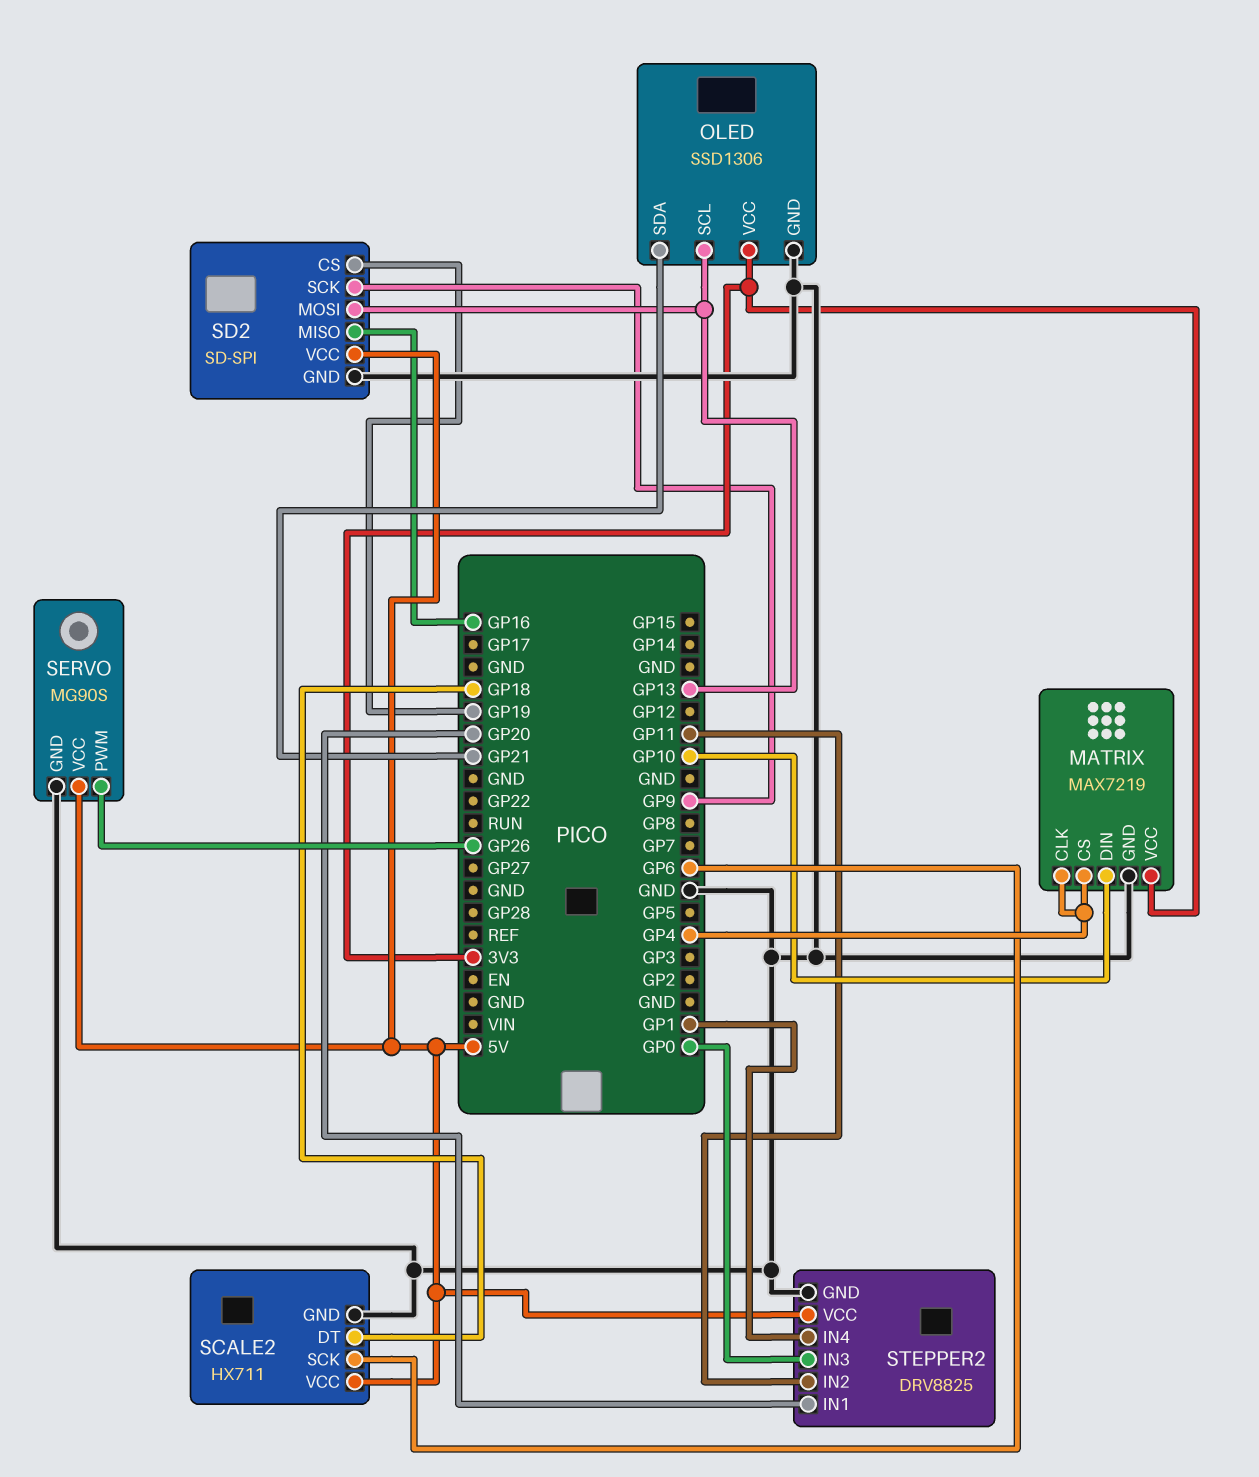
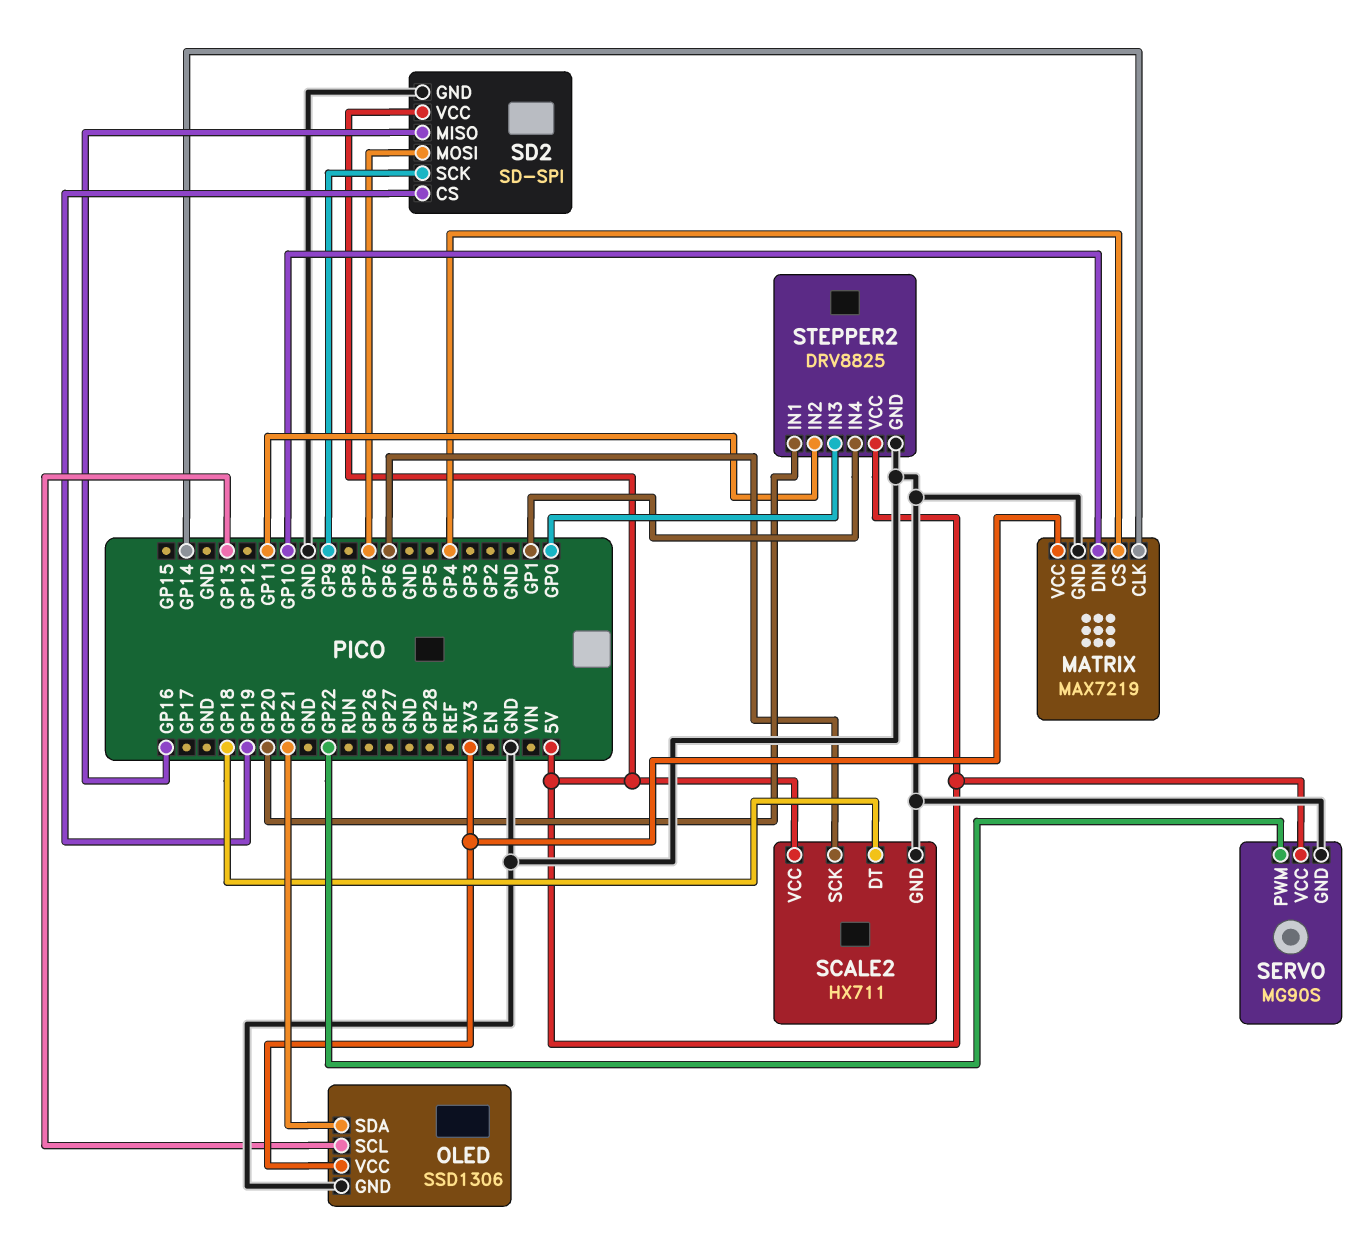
MATRIX pin CLK: GP4 -> GP14
SD2 pin MOSI: GP13 -> GP7
SERVO pin PWM: GP26 -> GP22

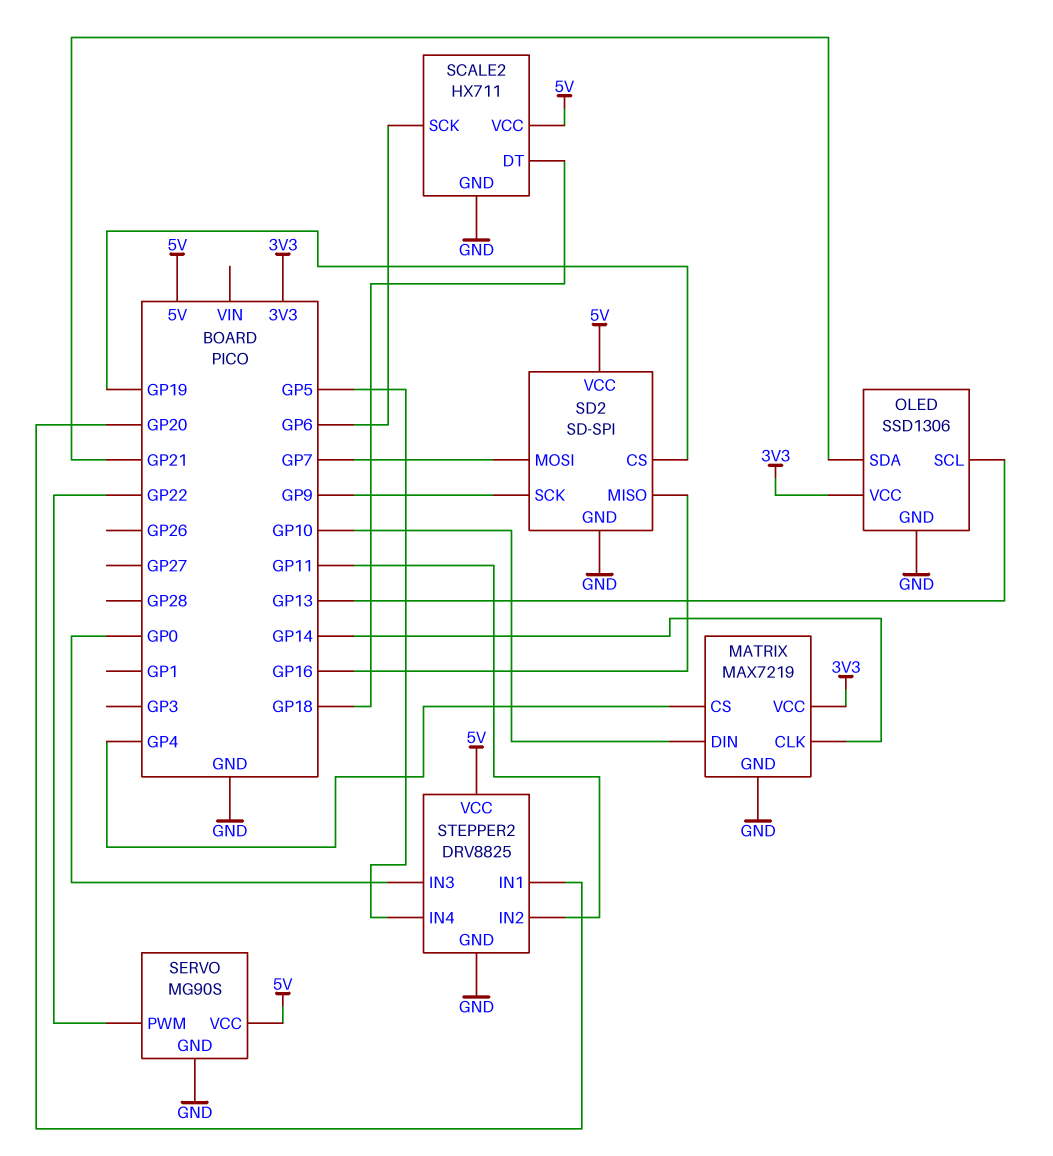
STEPPER2 pin IN4: GP1 -> GP5

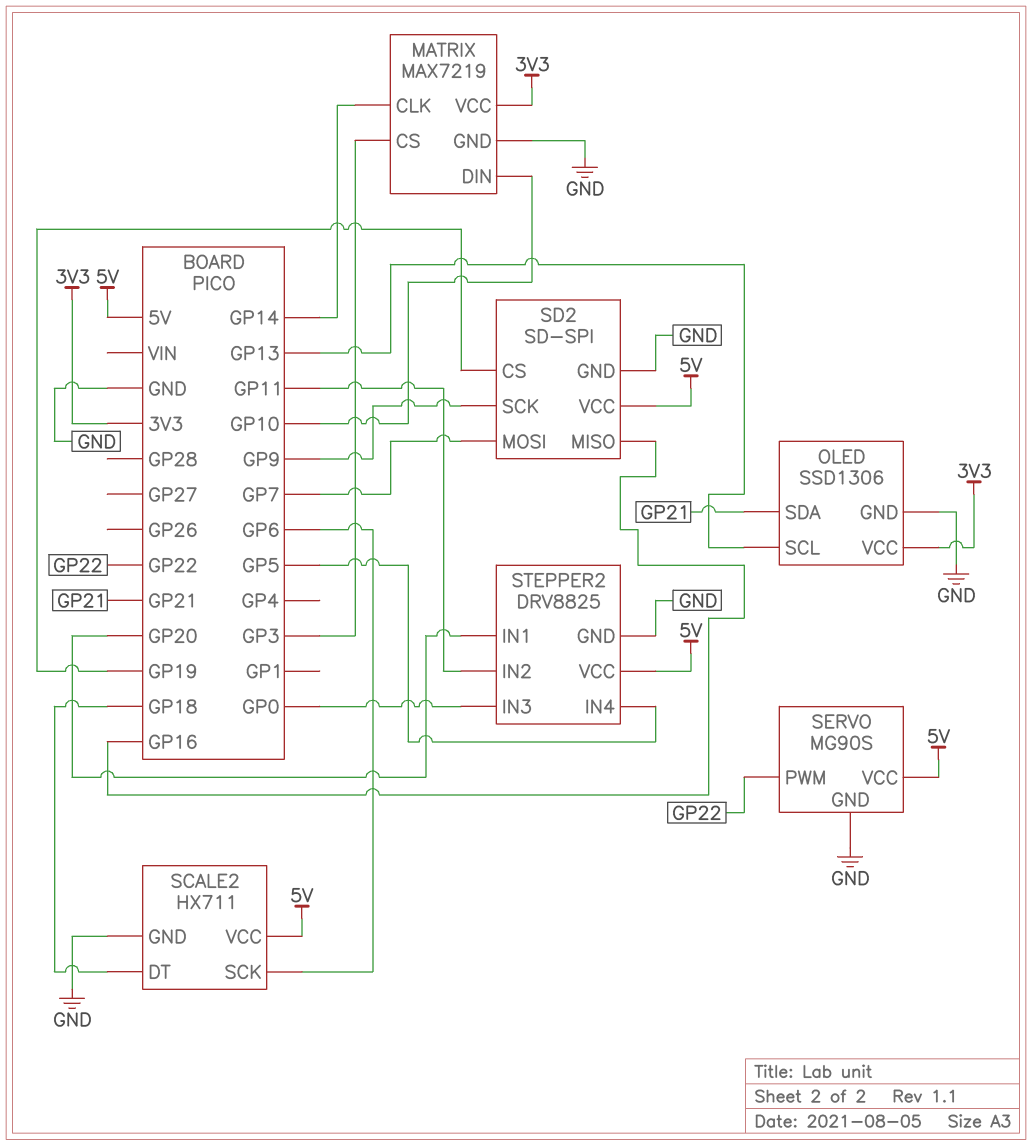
MATRIX pin CS: GP4 -> GP3

